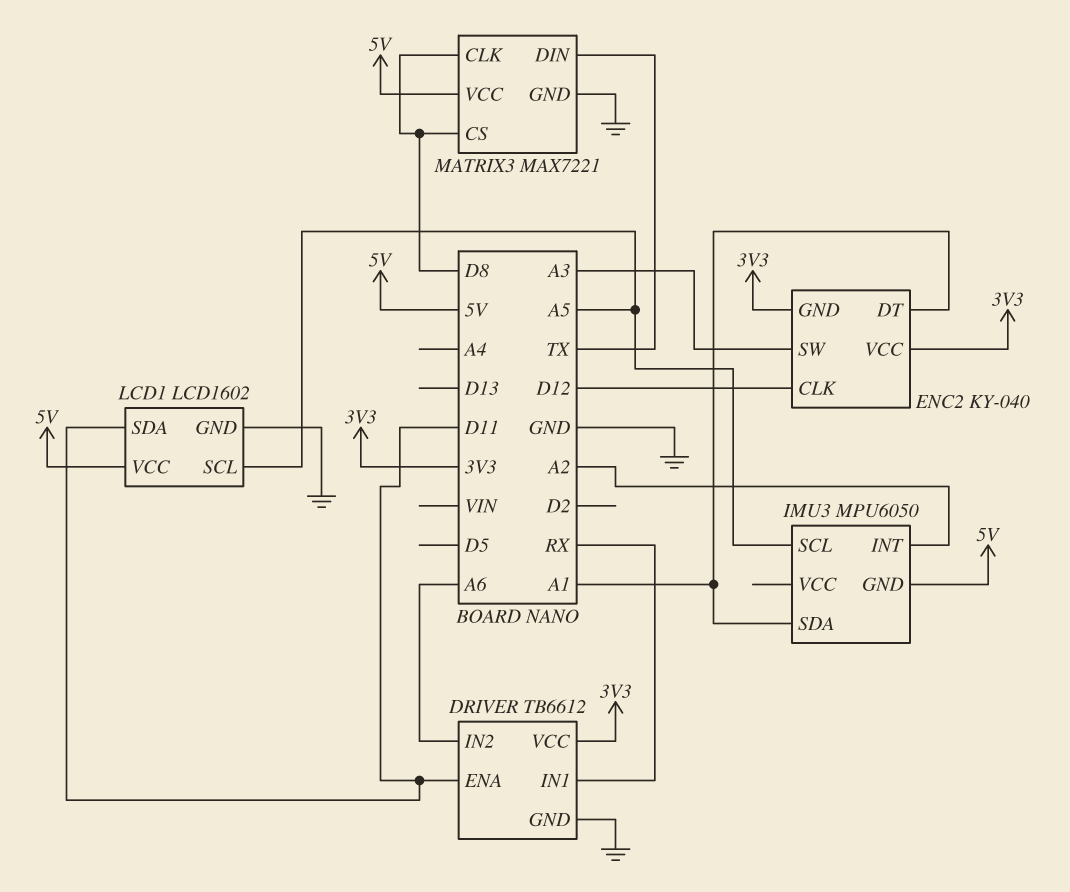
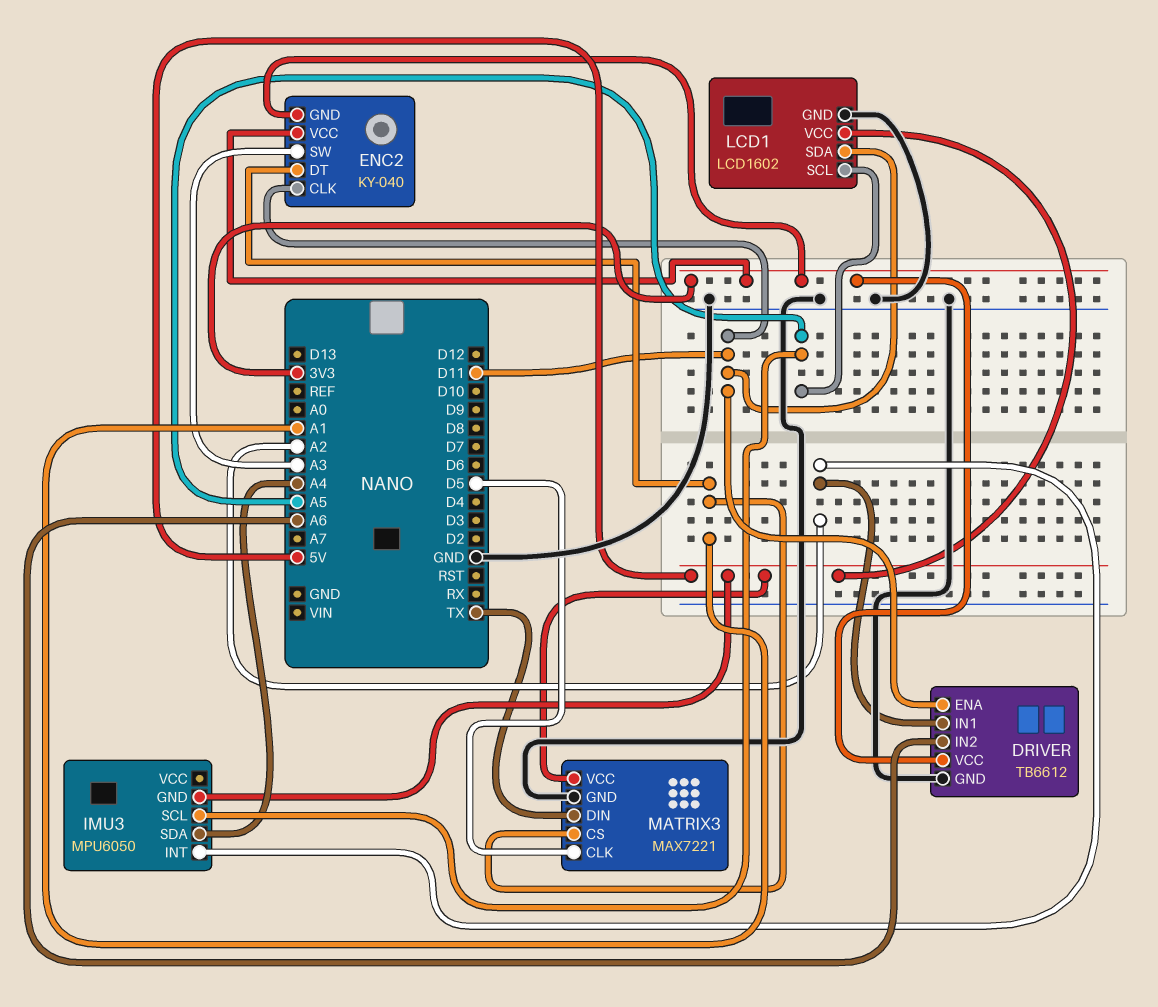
DRIVER pin IN1: RX -> A2
ENC2 pin CLK: D12 -> D11
IMU3 pin SDA: A1 -> A4
MATRIX3 pin CLK: D8 -> D5
MATRIX3 pin CS: D8 -> A1

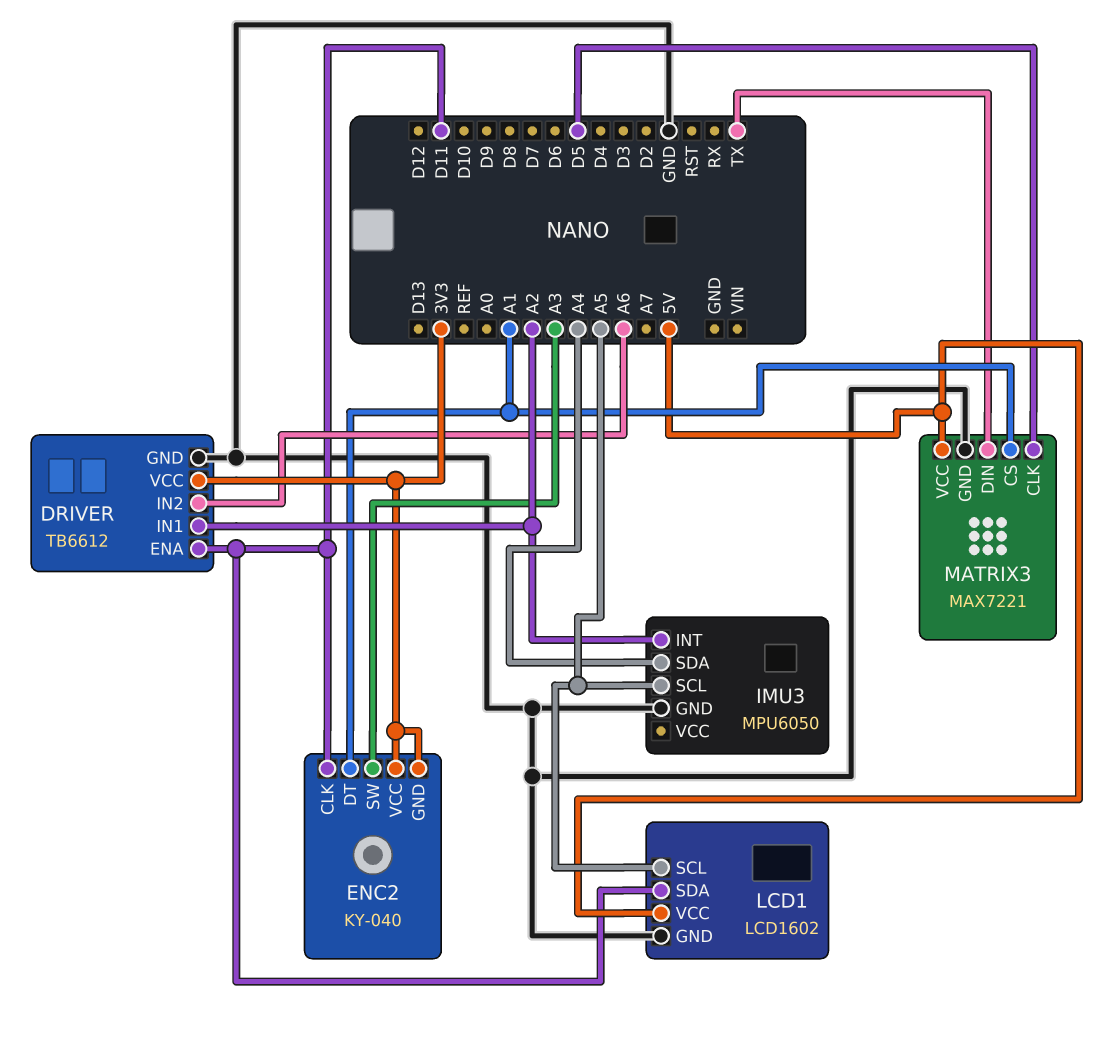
IMU3 pin GND: 5V -> GND

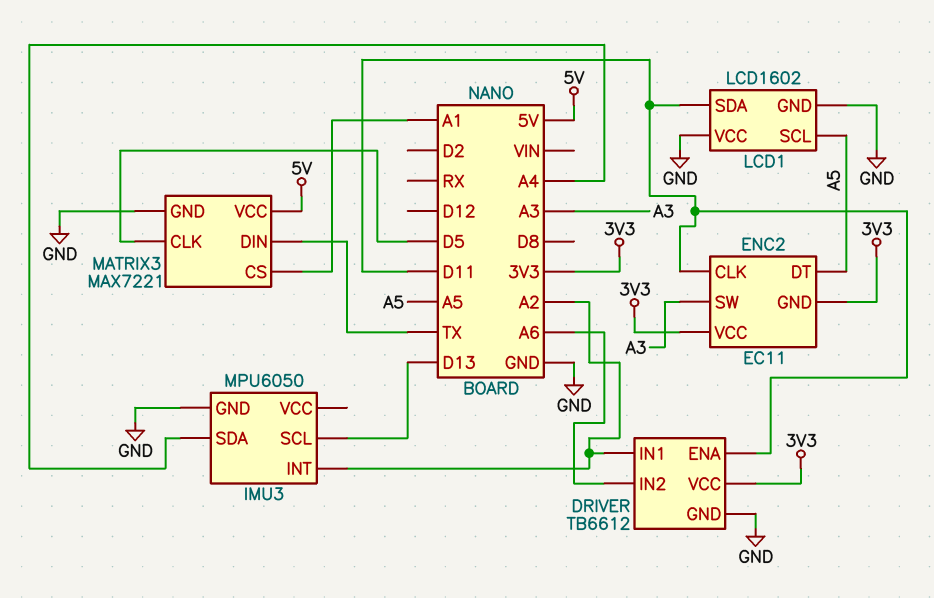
ENC2: KY-040 -> EC11
ENC2 pin DT: A1 -> A5
IMU3 pin SCL: A5 -> D13
LCD1 pin VCC: 5V -> GND

